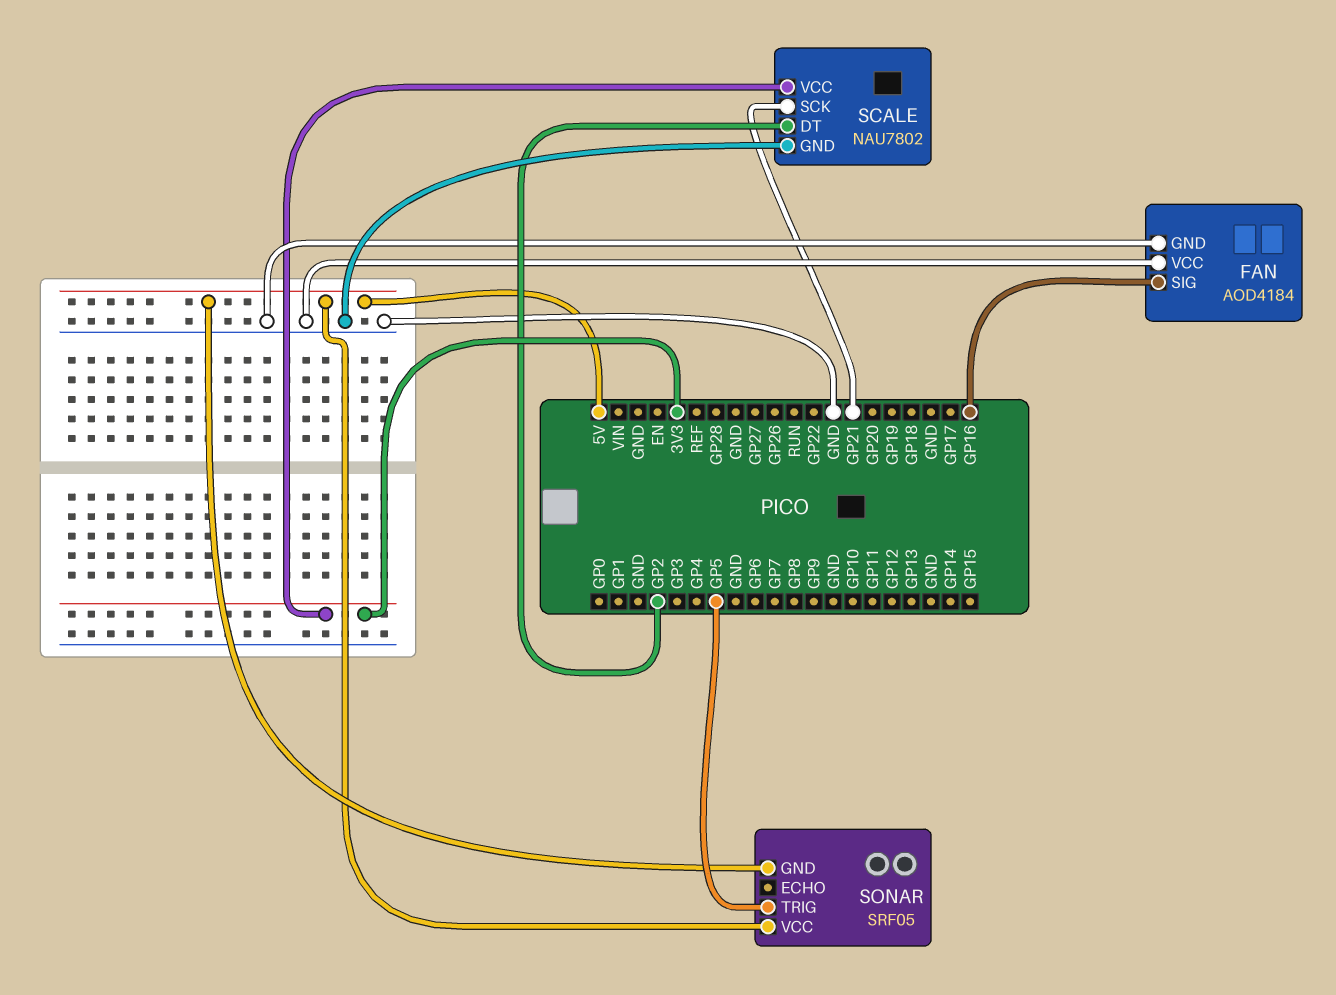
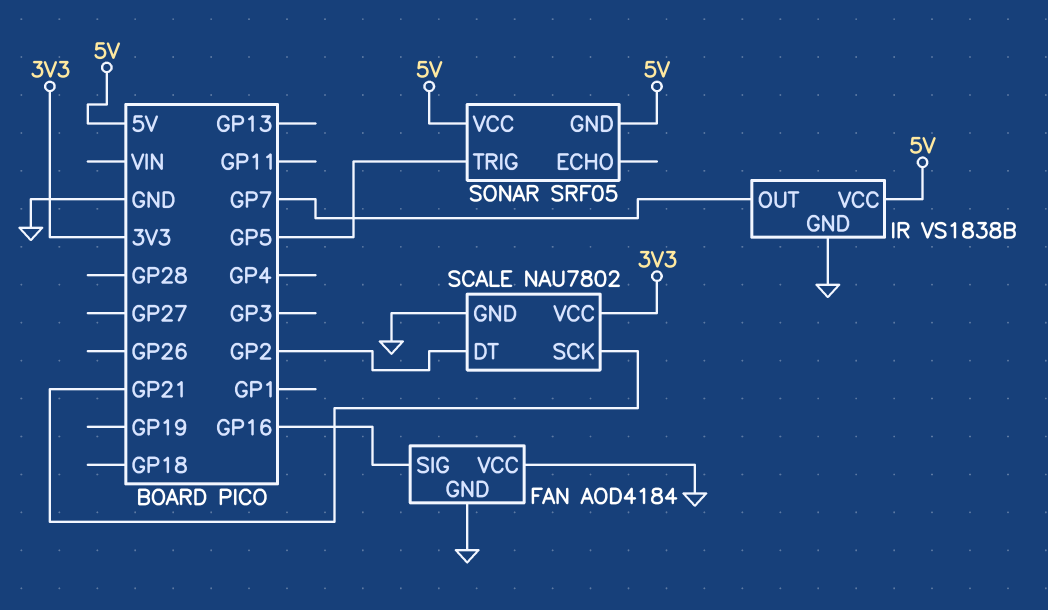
IR: none -> VS1838B
IR pin GND: none -> GND
IR pin OUT: none -> GP7
IR pin VCC: none -> 5V

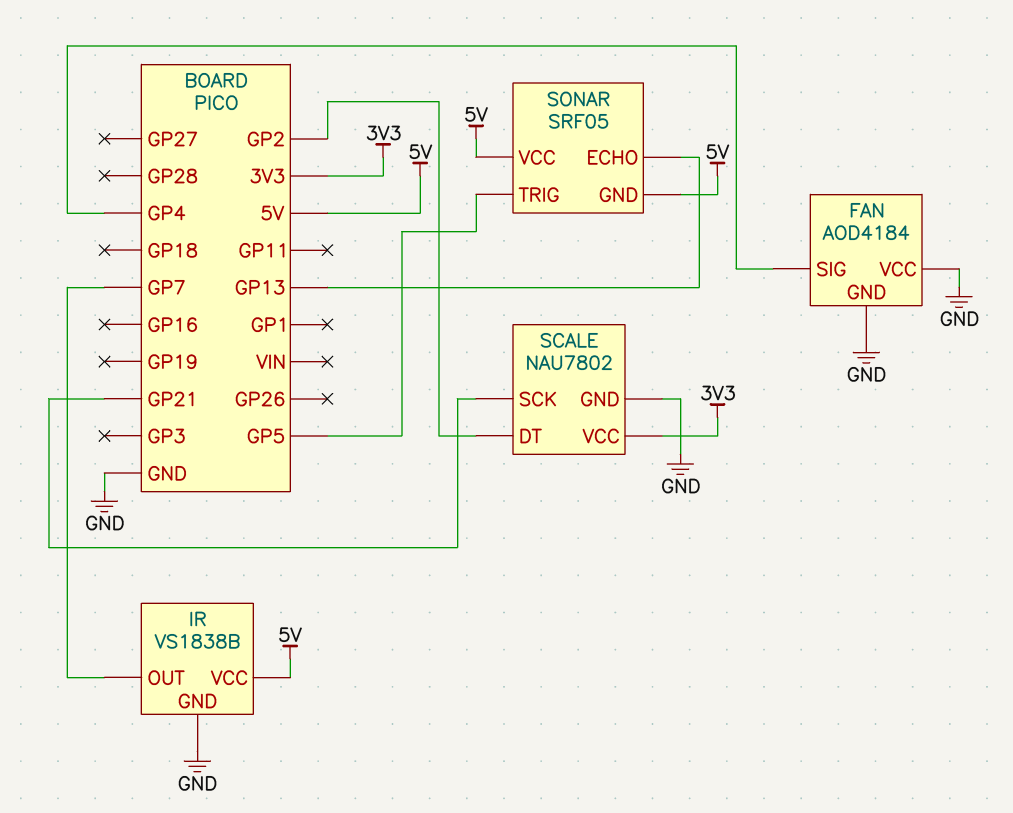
FAN pin SIG: GP16 -> GP4
SONAR pin ECHO: none -> GP13

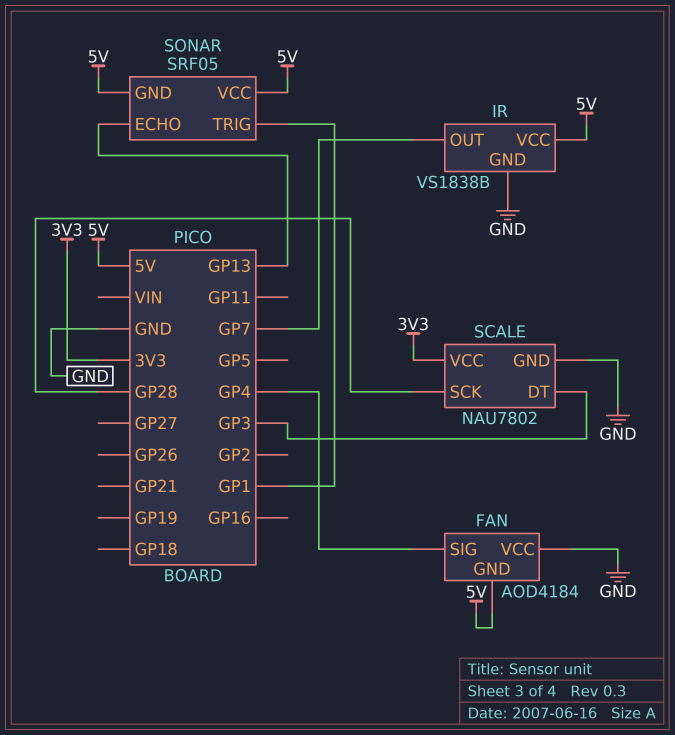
FAN pin GND: GND -> 5V
SCALE pin DT: GP2 -> GP3
SCALE pin SCK: GP21 -> GP28
SONAR pin TRIG: GP5 -> GP1

